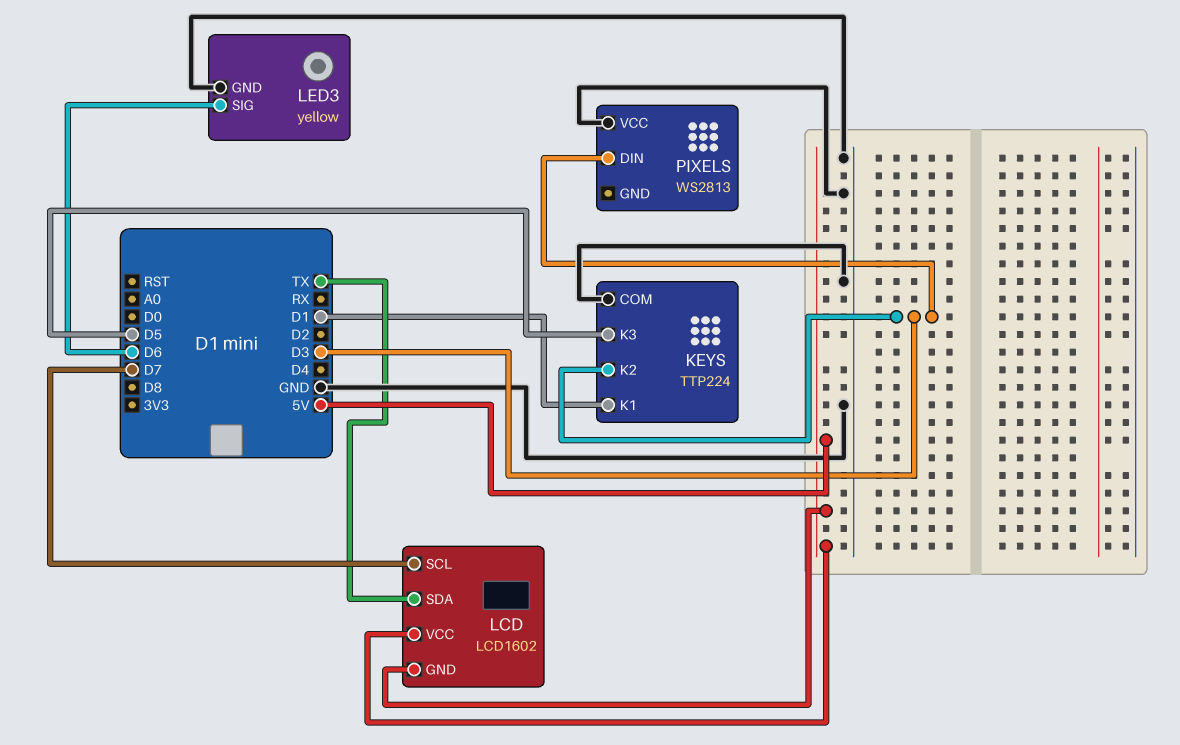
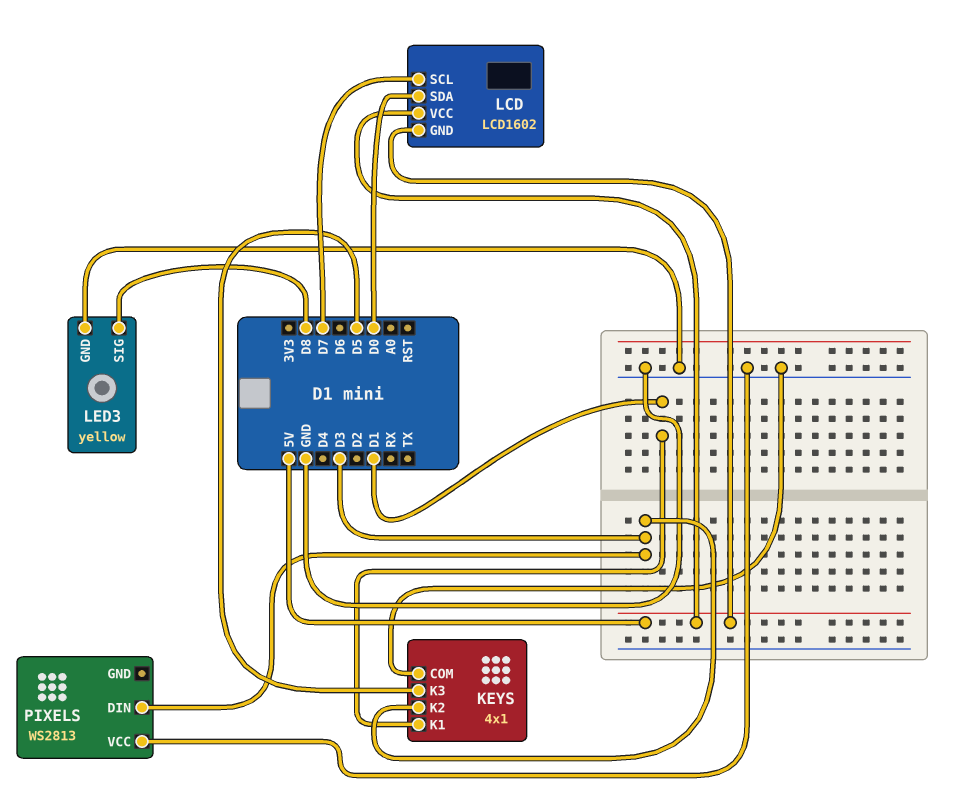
KEYS: TTP224 -> 4x1
LCD pin SDA: TX -> D0
LED3 pin SIG: D6 -> D8

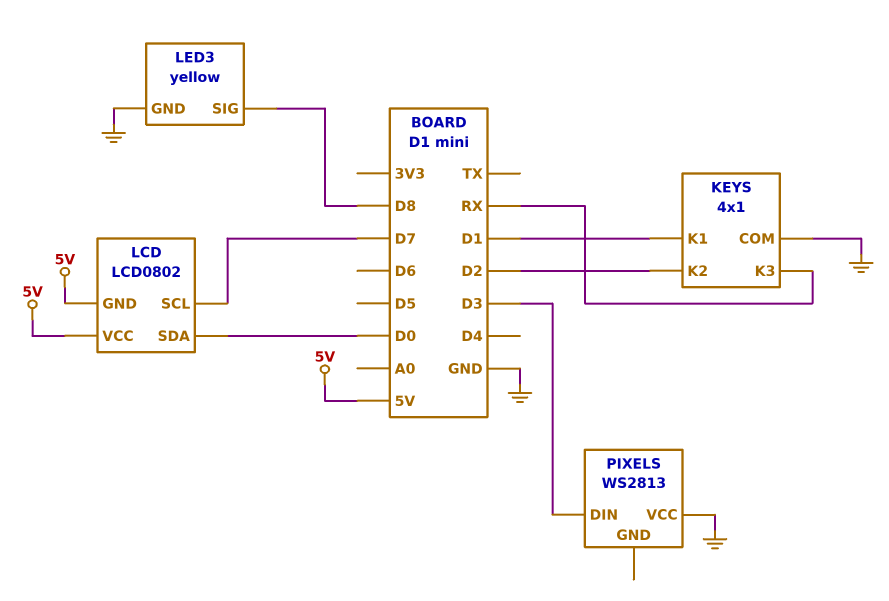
KEYS pin K2: D3 -> D2
KEYS pin K3: D5 -> RX
LCD: LCD1602 -> LCD0802

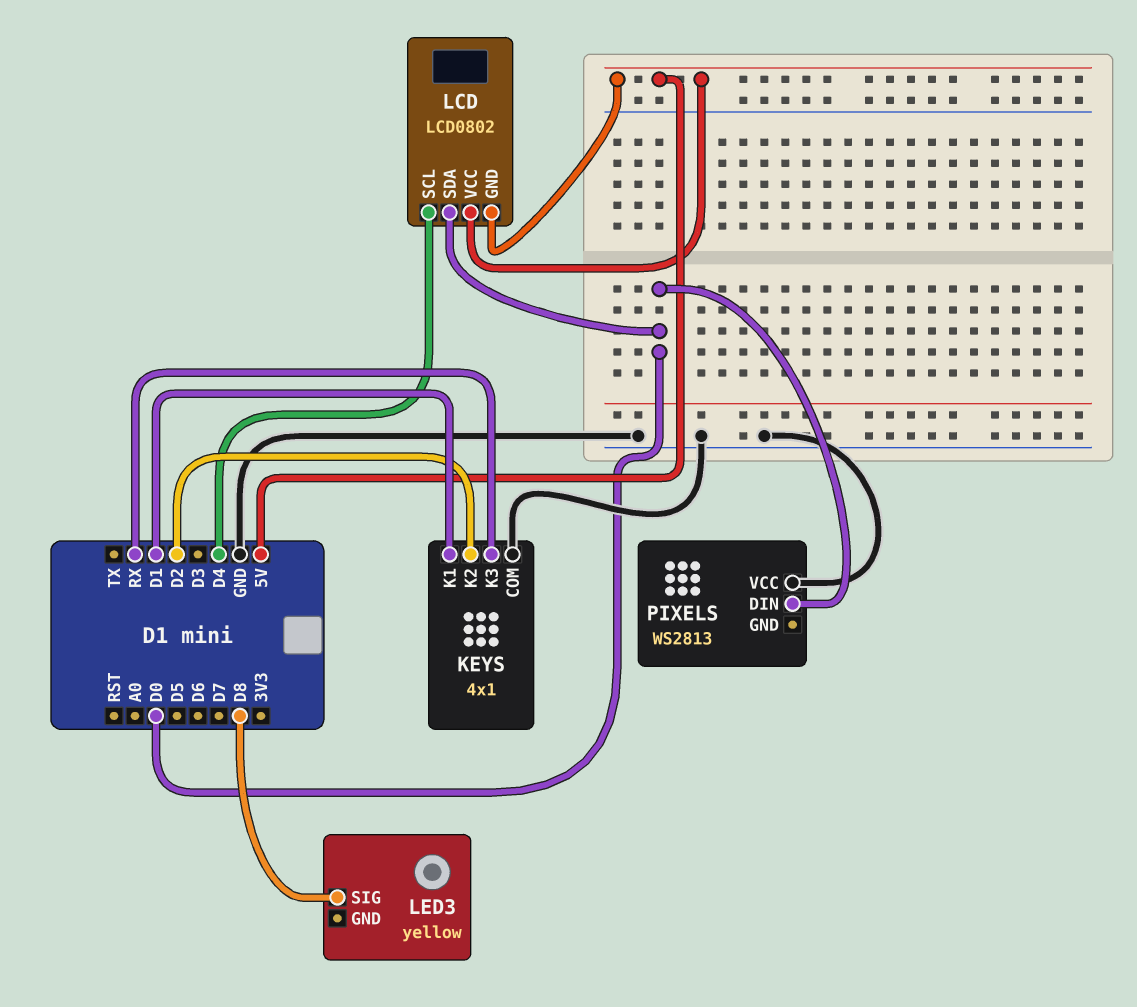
LCD pin SCL: D7 -> D4
LED3 pin GND: GND -> none
PIXELS pin DIN: D3 -> D0

